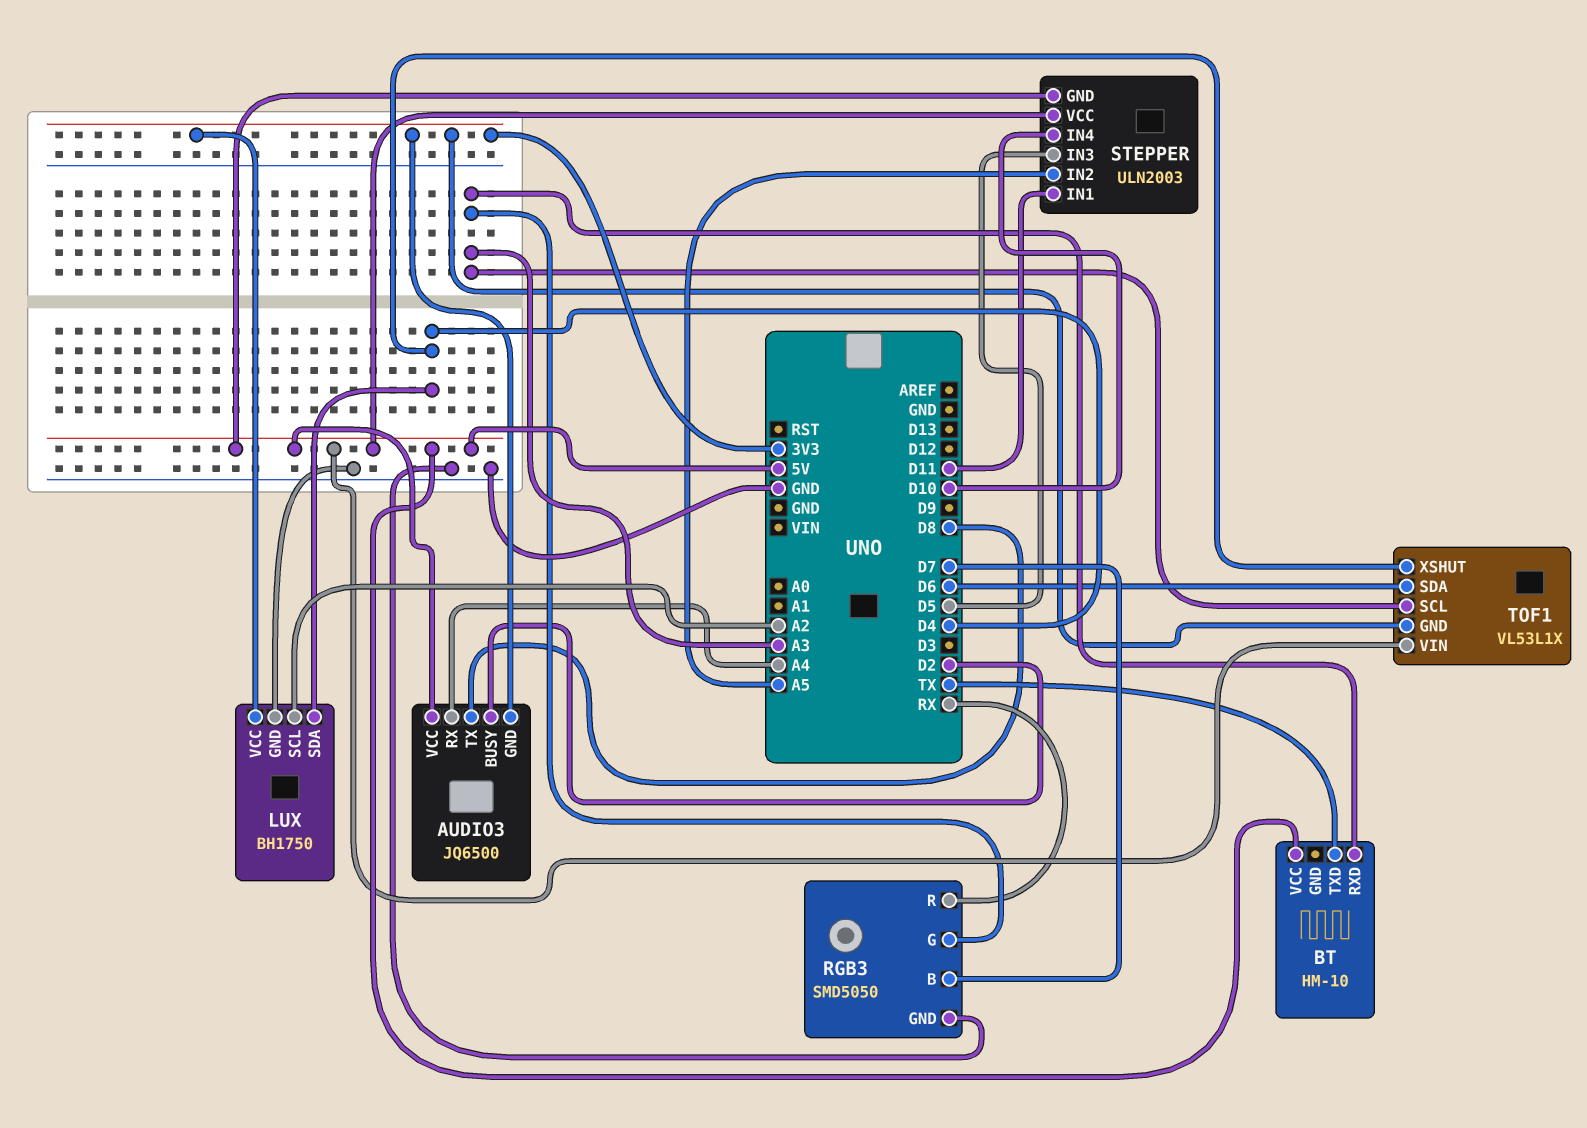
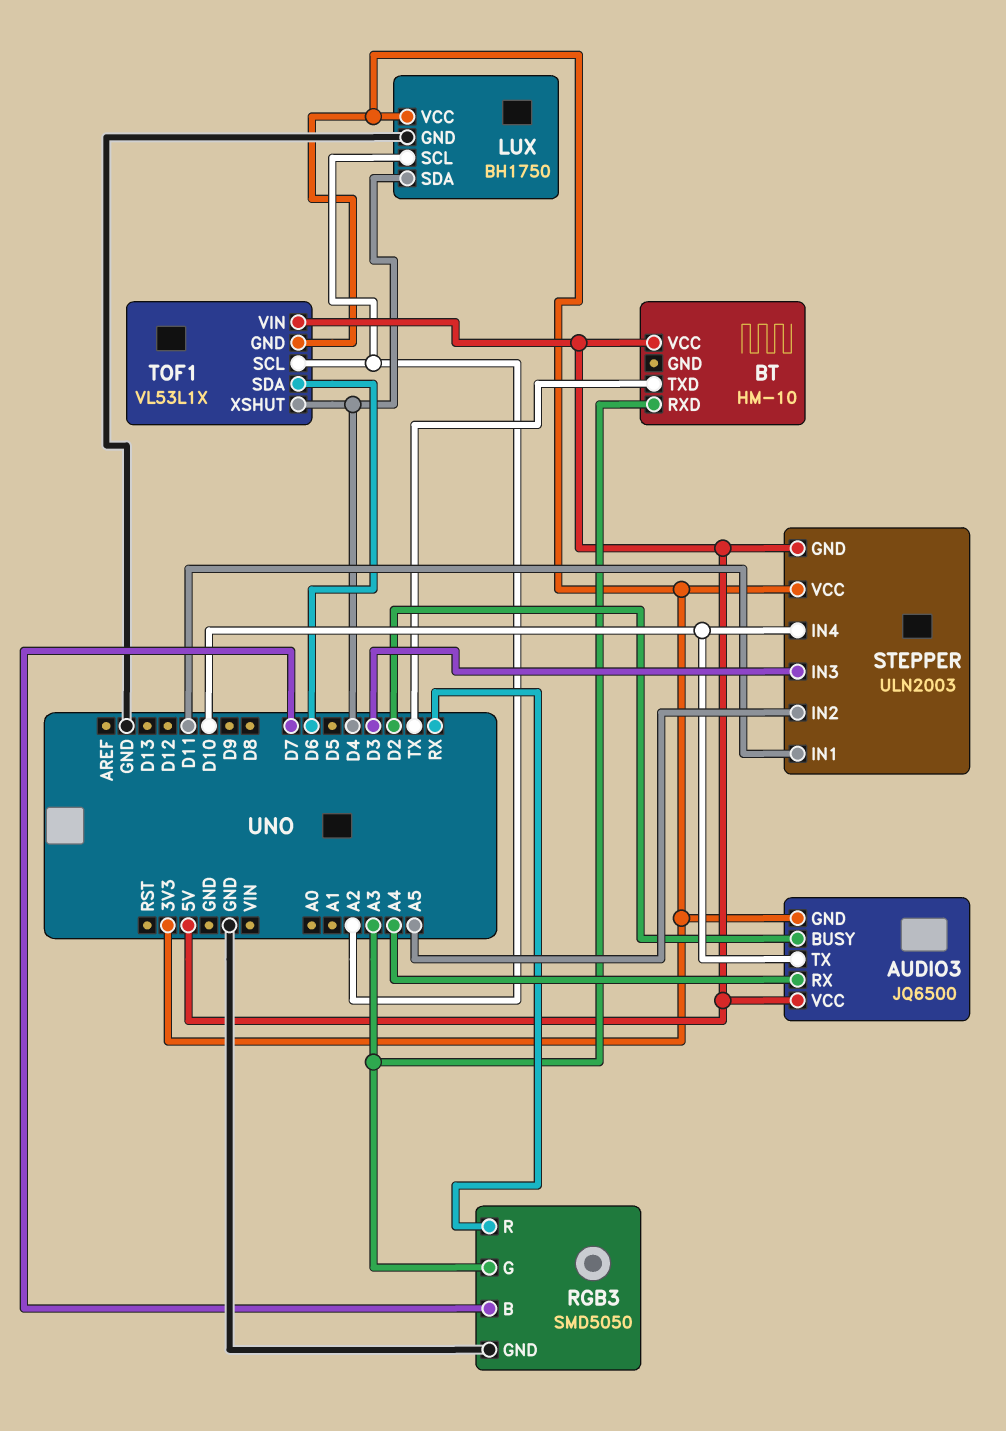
AUDIO3 pin TX: D8 -> D10
STEPPER pin IN3: D5 -> D3
STEPPER pin VCC: 5V -> 3V3
TOF1 pin SCL: A3 -> A2

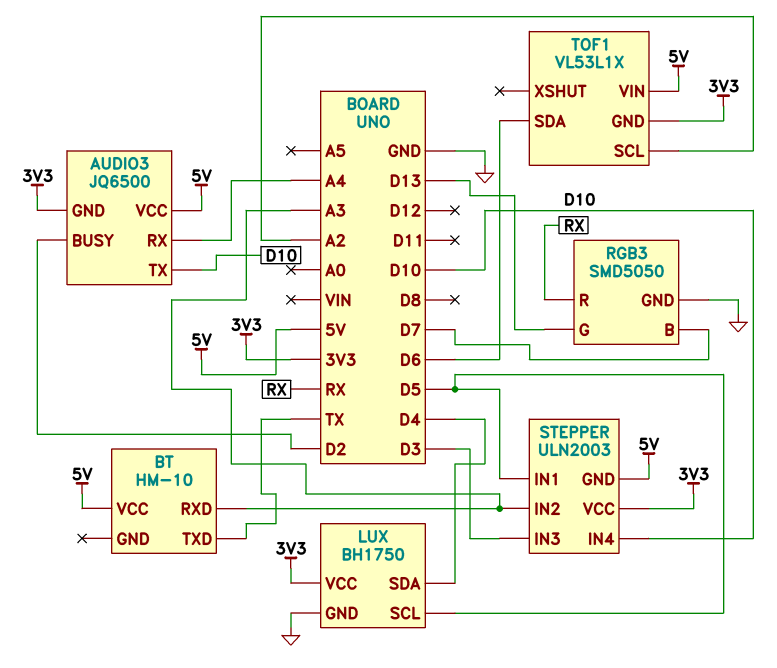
LUX pin SCL: A2 -> D5
RGB3 pin G: A3 -> D13
STEPPER pin IN1: D11 -> D5
STEPPER pin IN2: A5 -> A3
TOF1 pin XSHUT: D4 -> none

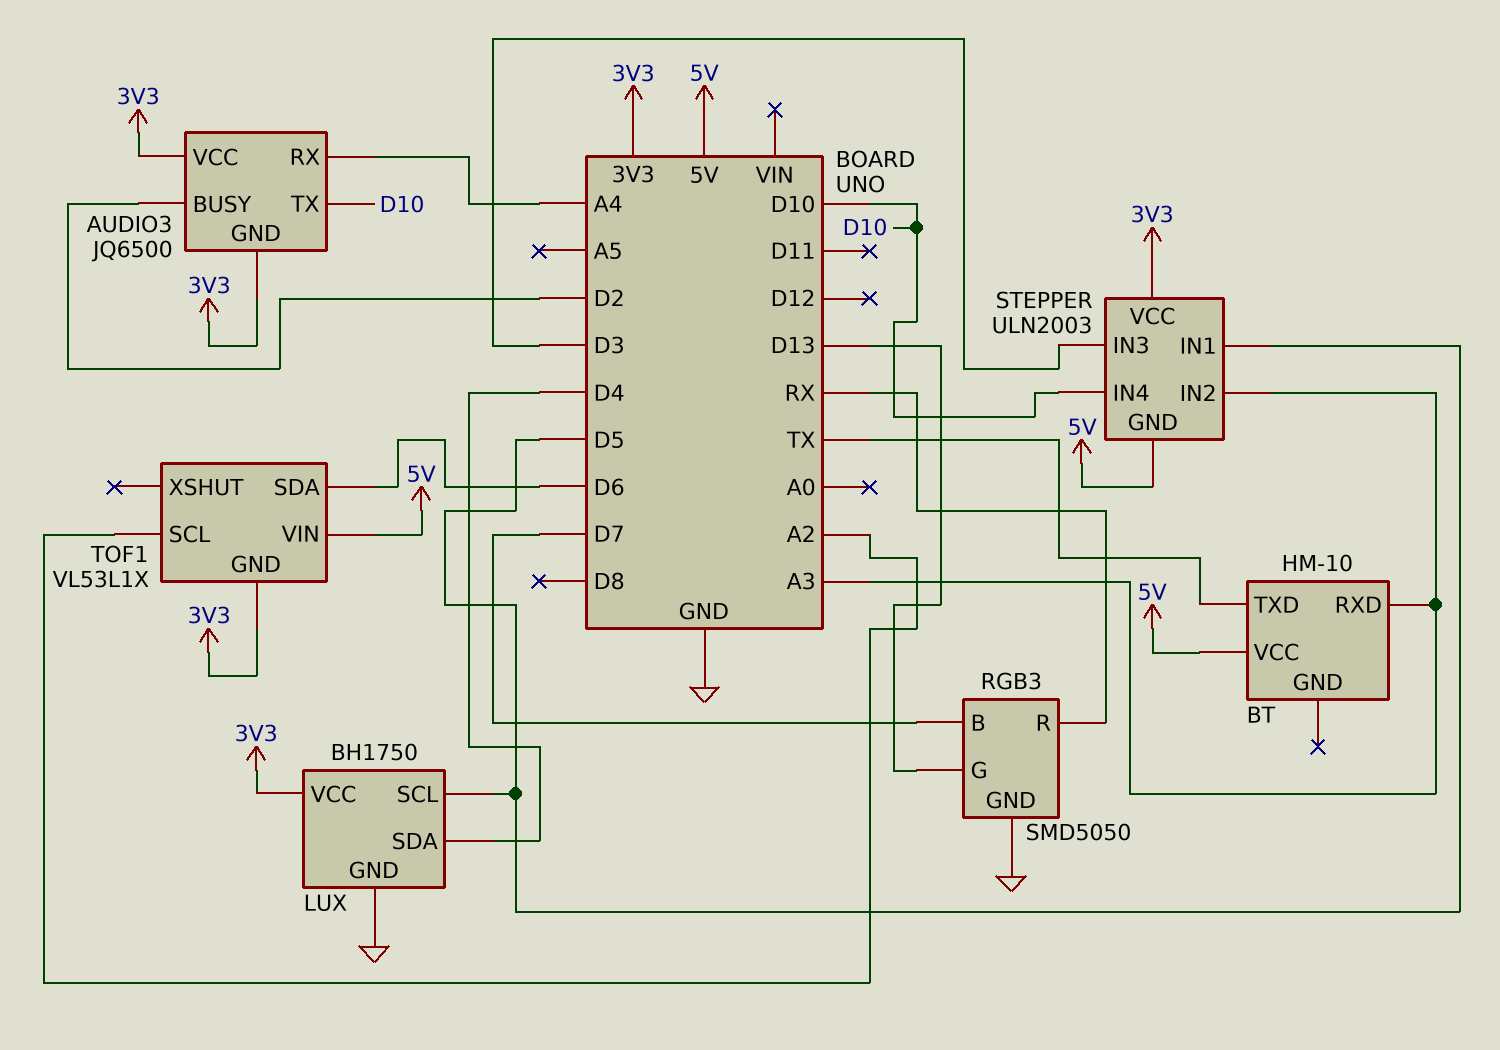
AUDIO3 pin VCC: 5V -> 3V3

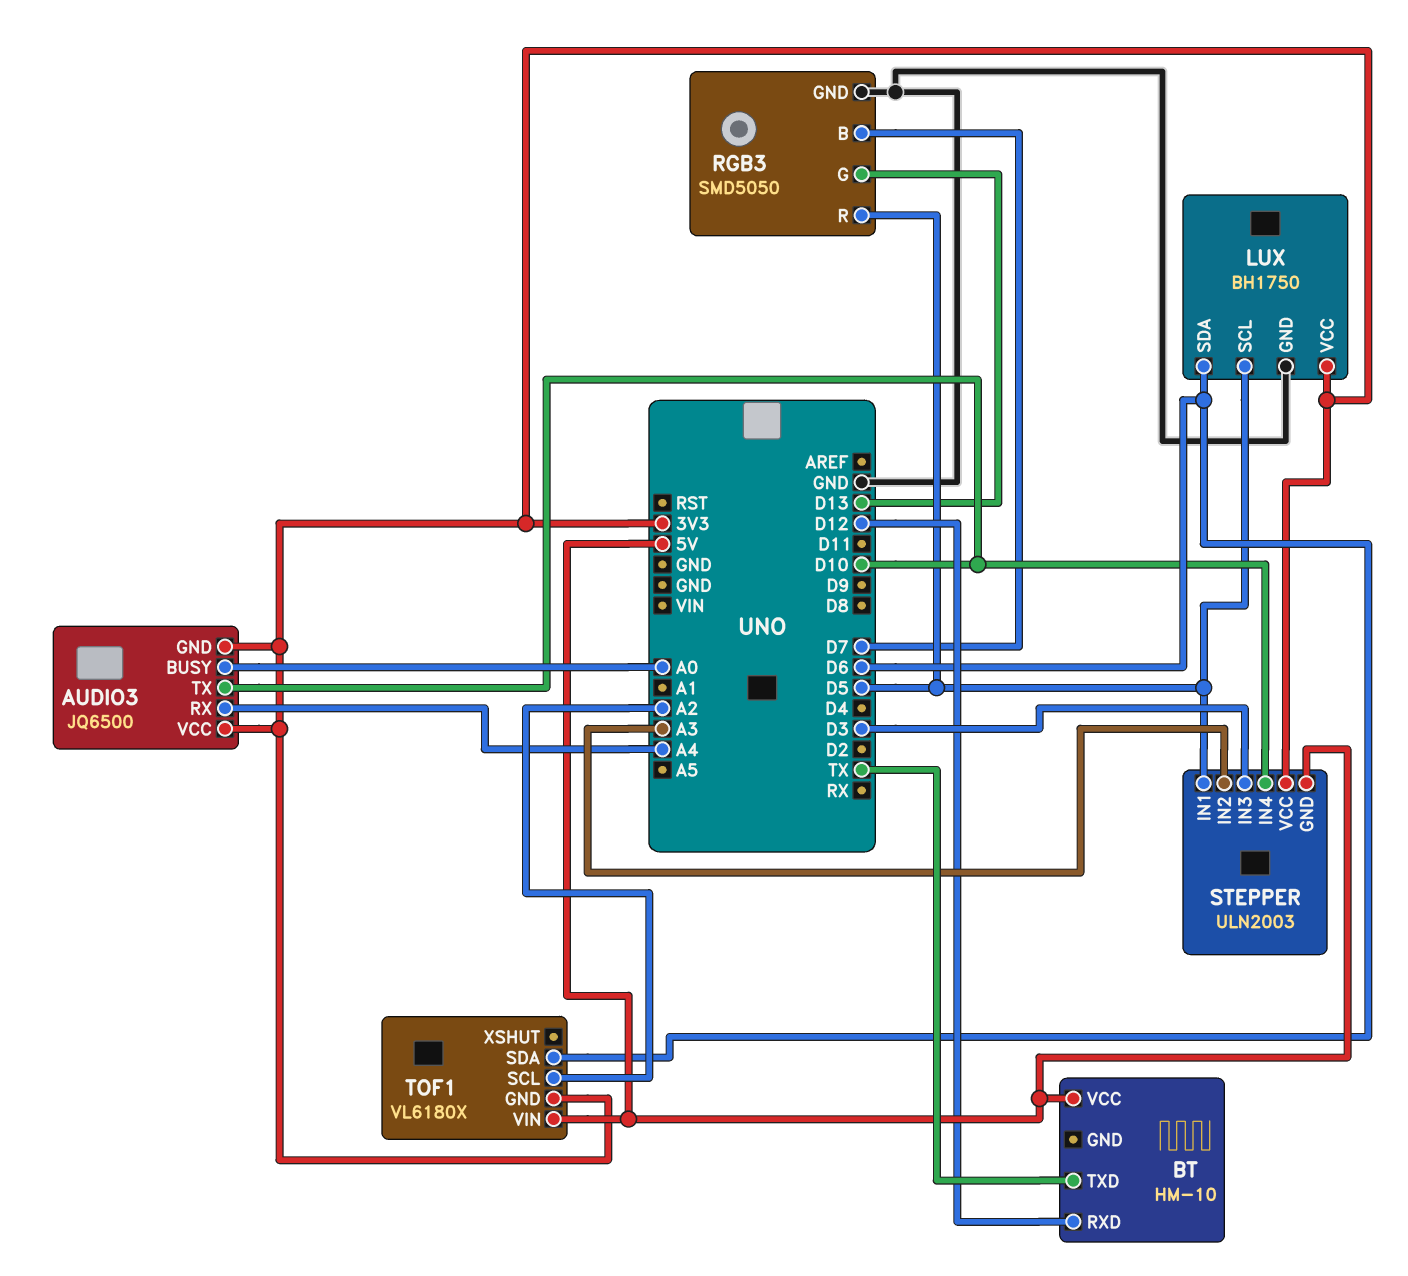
AUDIO3 pin BUSY: D2 -> A0
BT pin RXD: A3 -> D12
LUX pin SDA: D4 -> D6
RGB3 pin R: RX -> D5
TOF1: VL53L1X -> VL6180X

